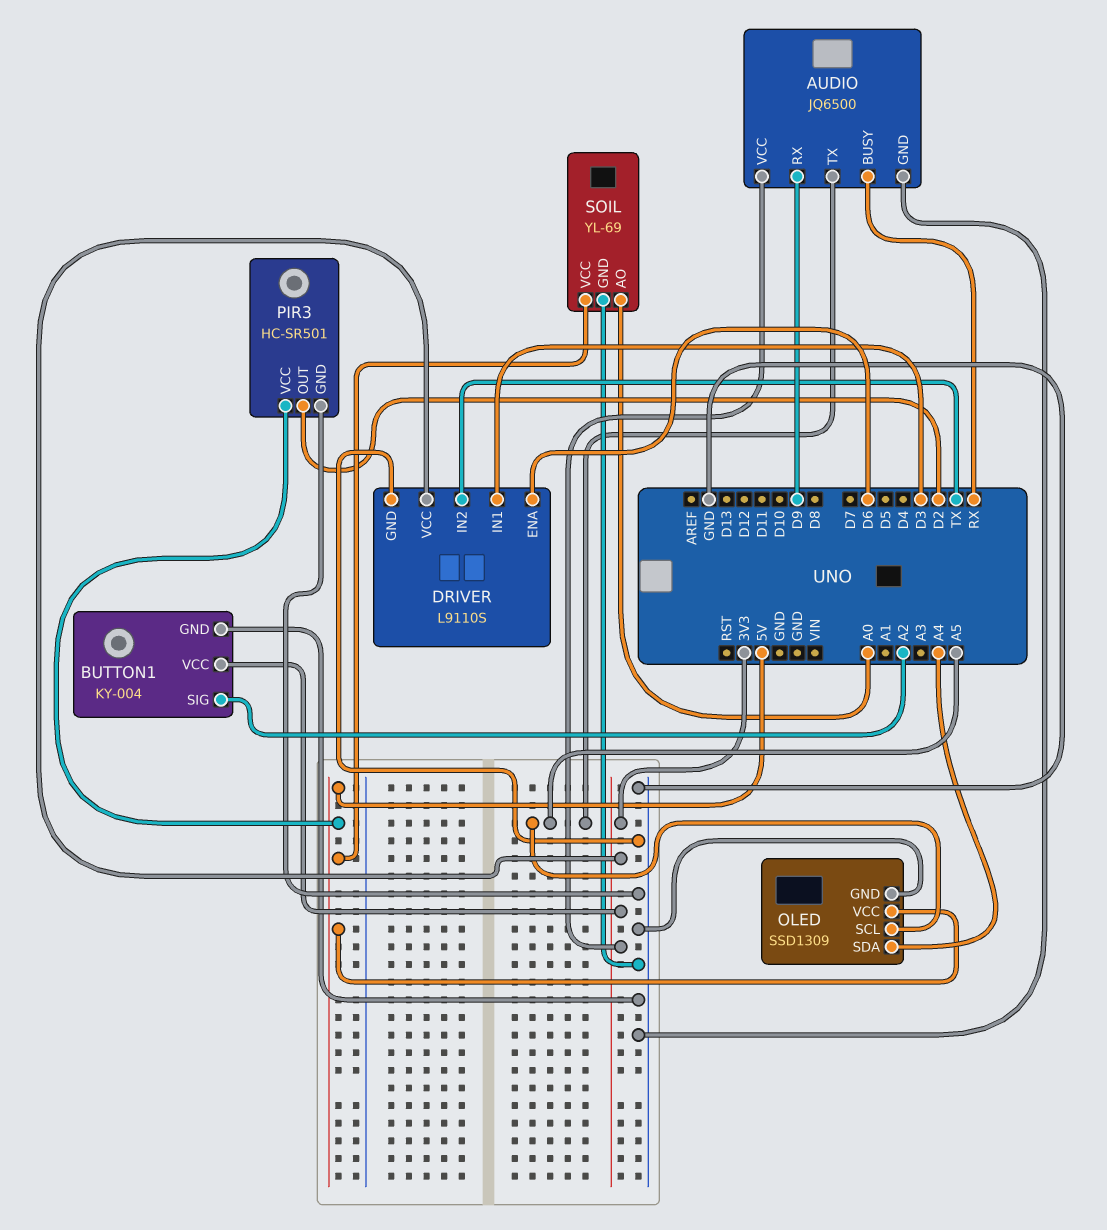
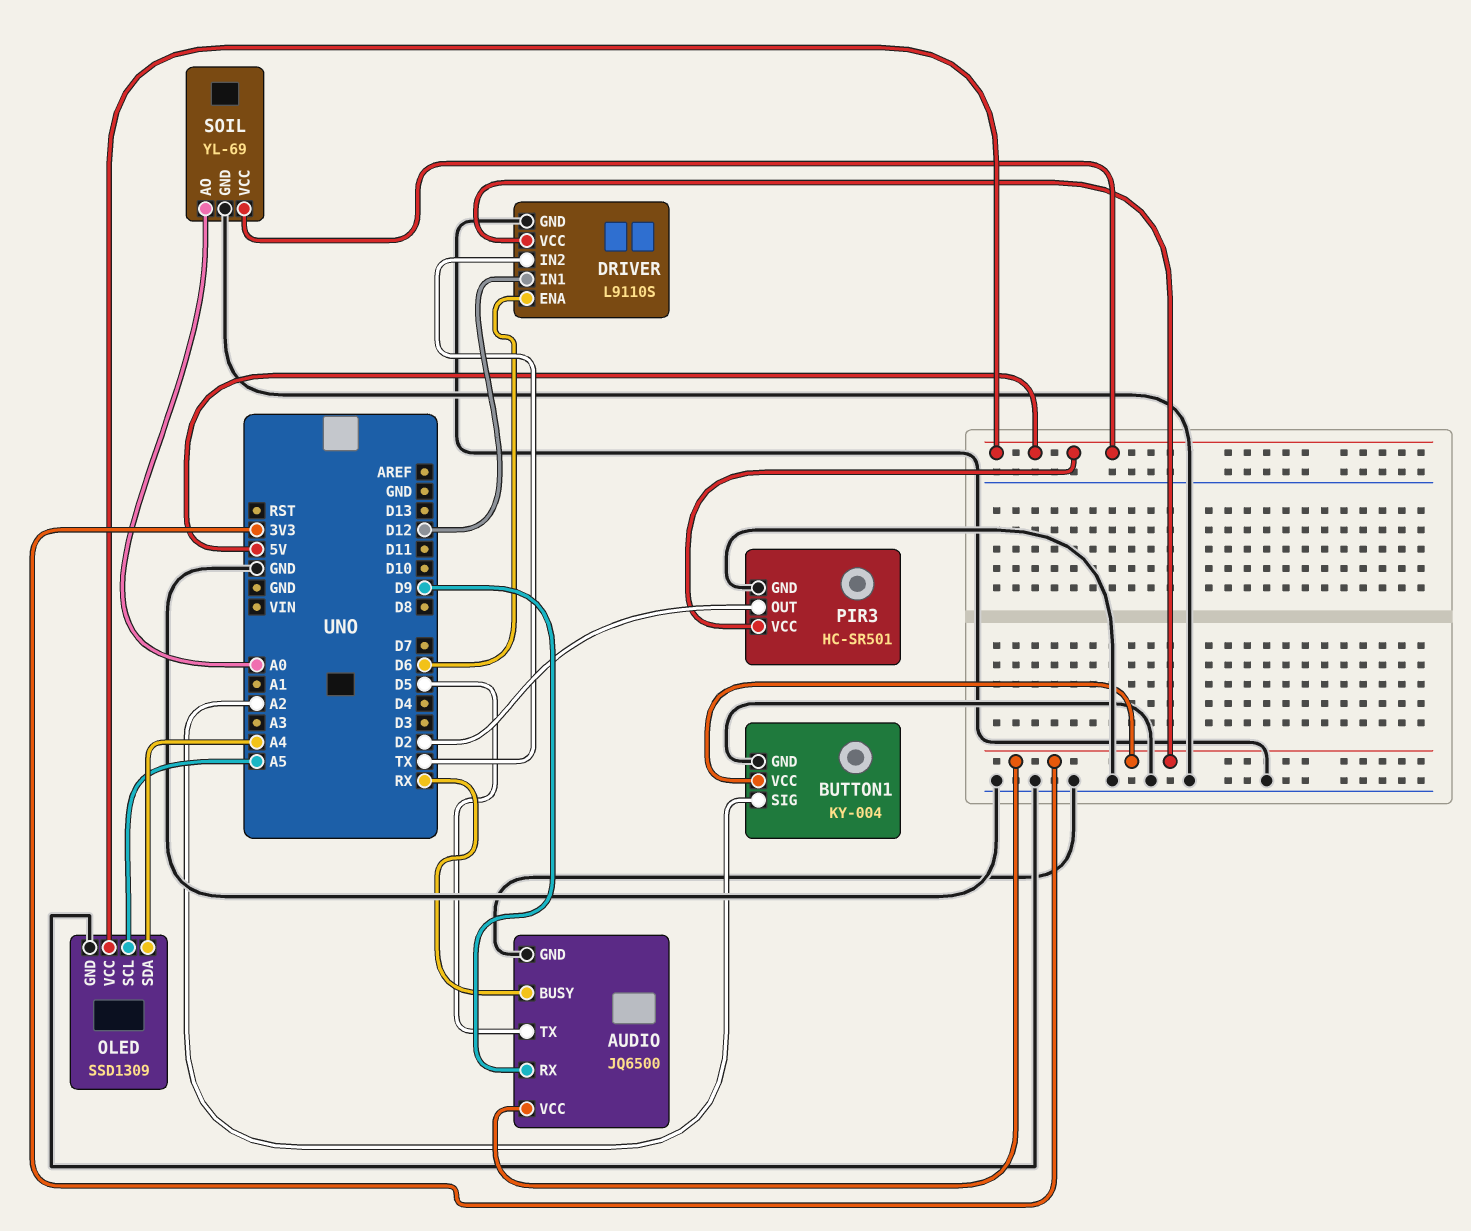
AUDIO pin TX: A5 -> D5
DRIVER pin IN1: D3 -> D12

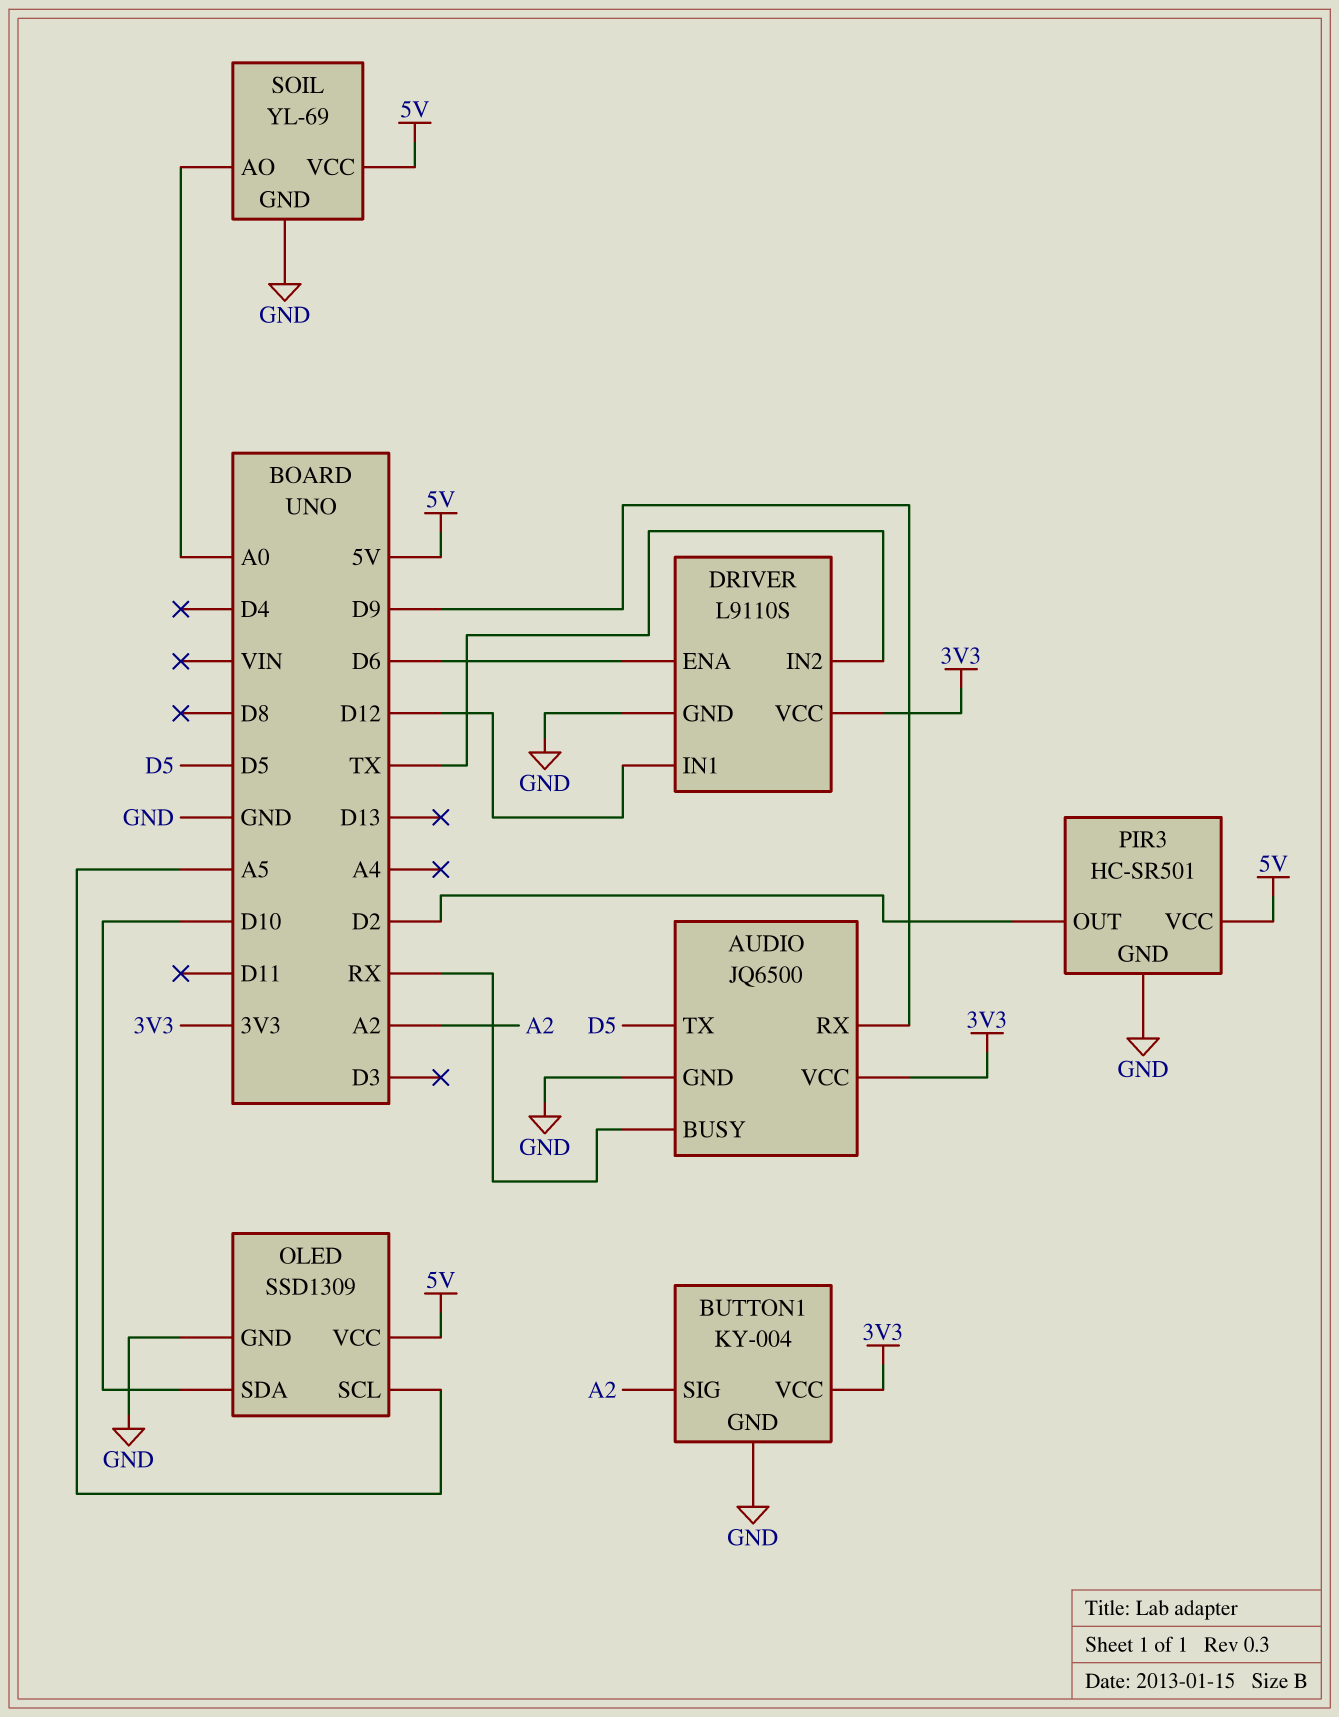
OLED pin SDA: A4 -> D10

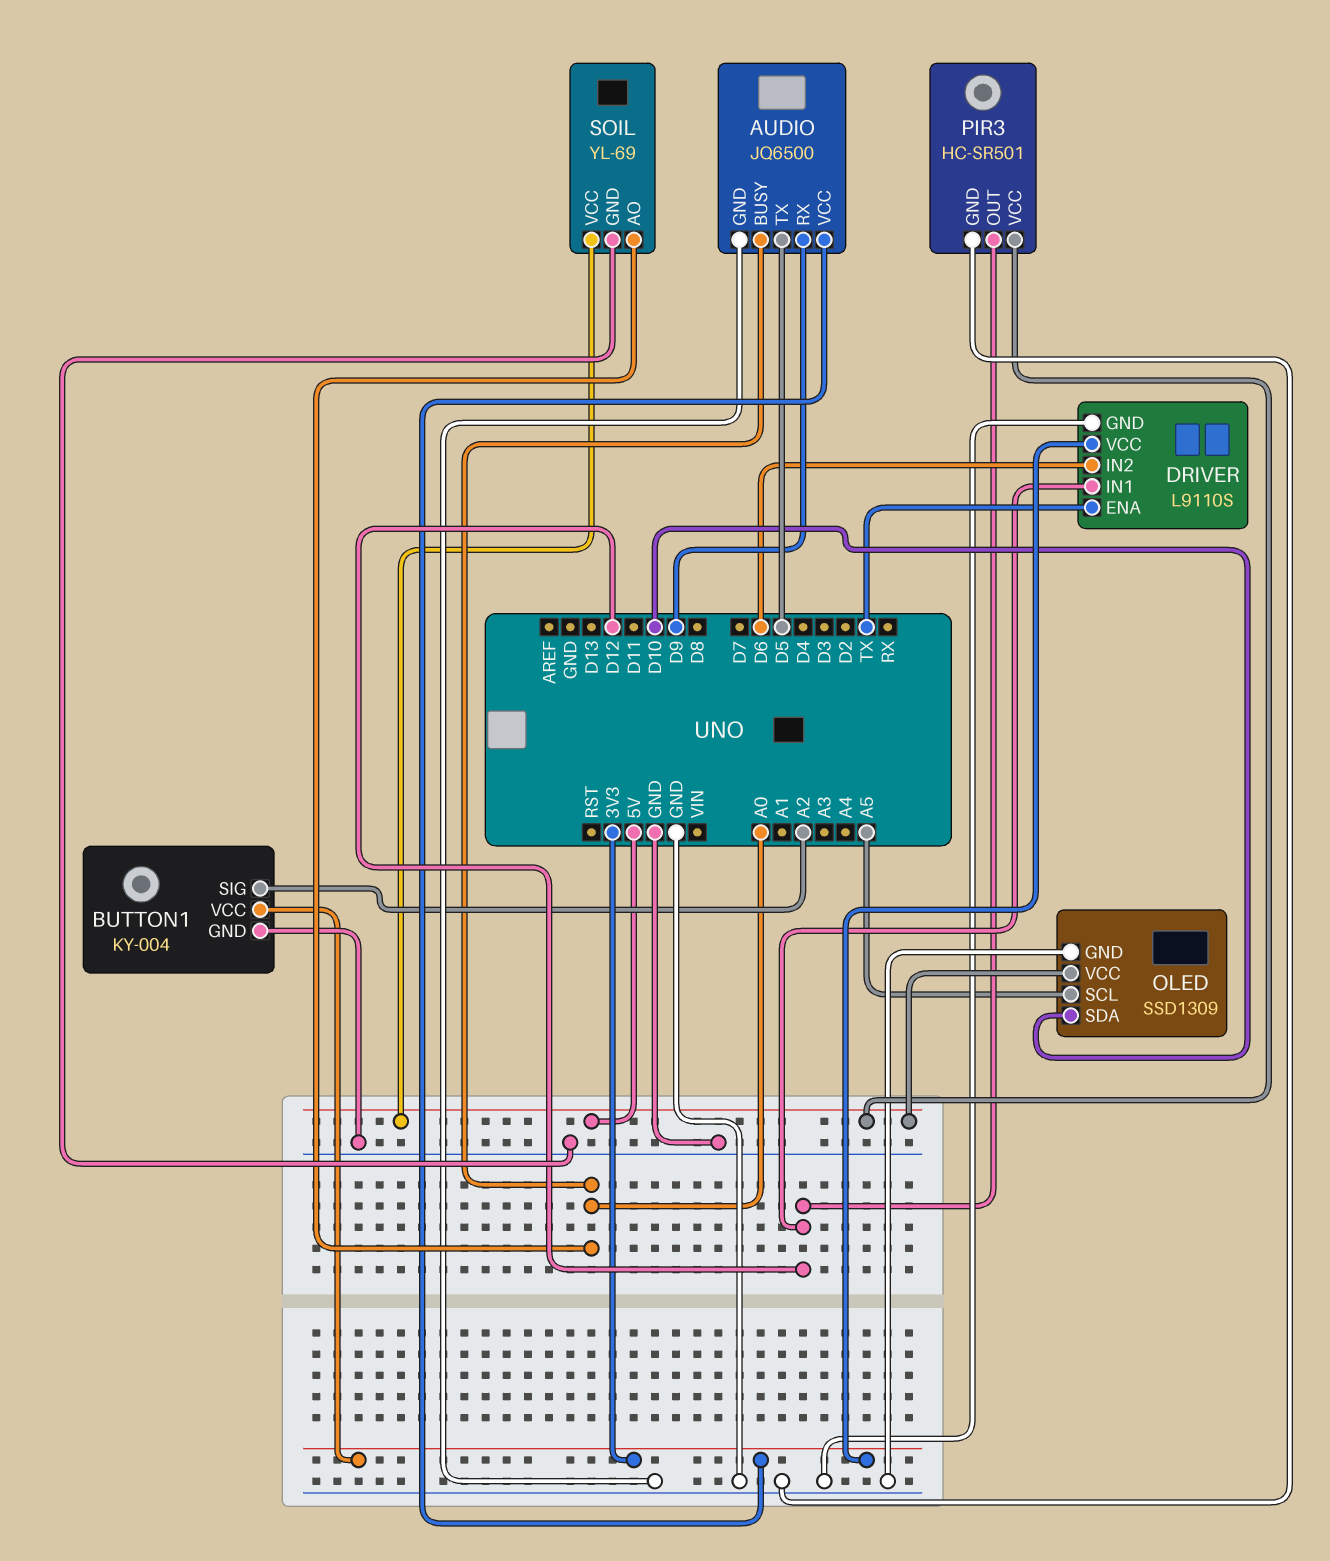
AUDIO pin BUSY: RX -> A0
DRIVER pin ENA: D6 -> TX
DRIVER pin IN2: TX -> D6
PIR3 pin OUT: D2 -> D12

